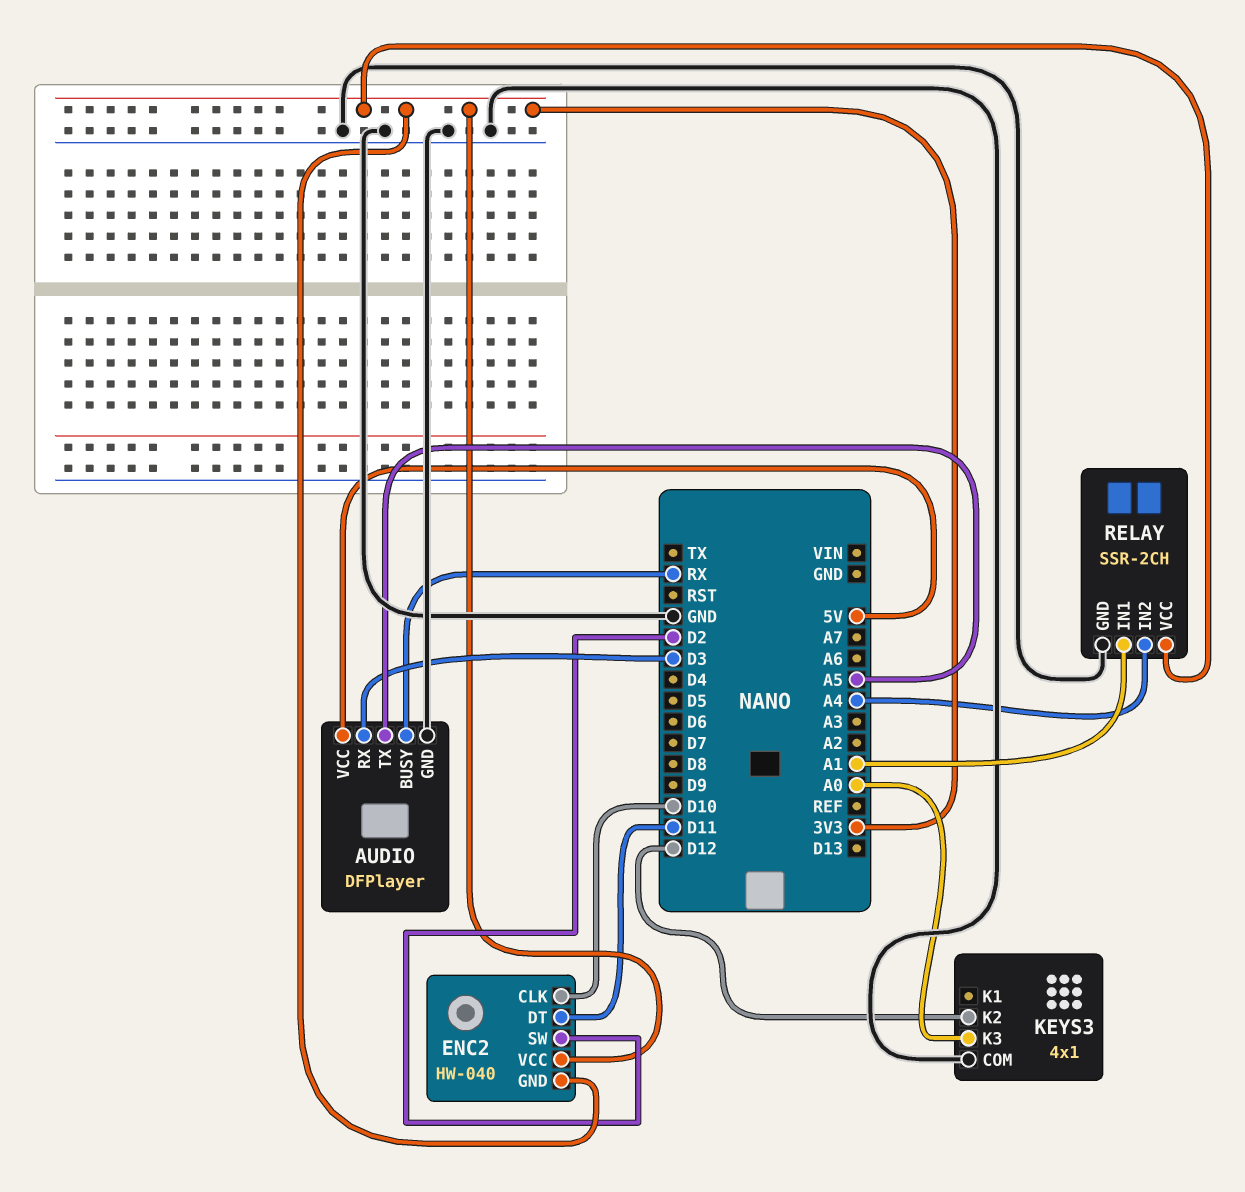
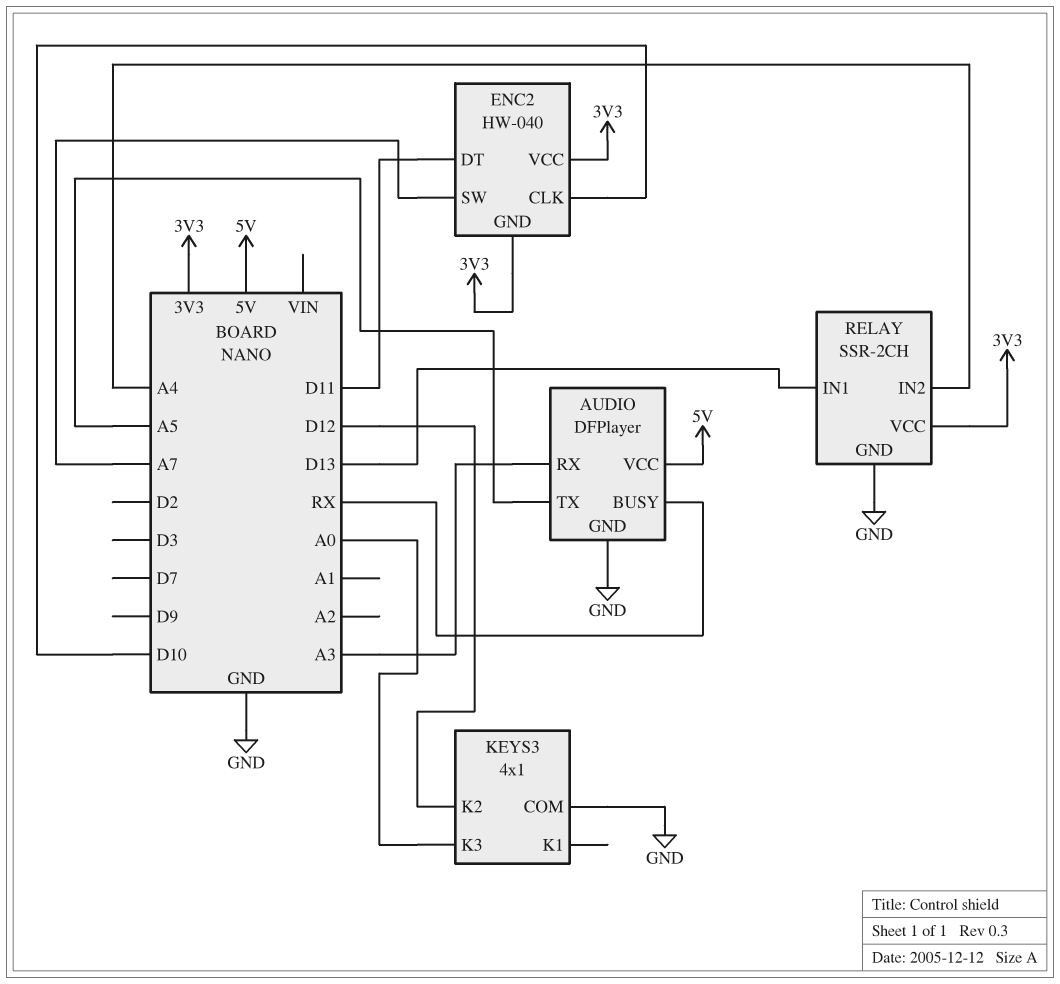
AUDIO pin RX: D3 -> A3
ENC2 pin SW: D2 -> A7
RELAY pin IN1: A1 -> D13

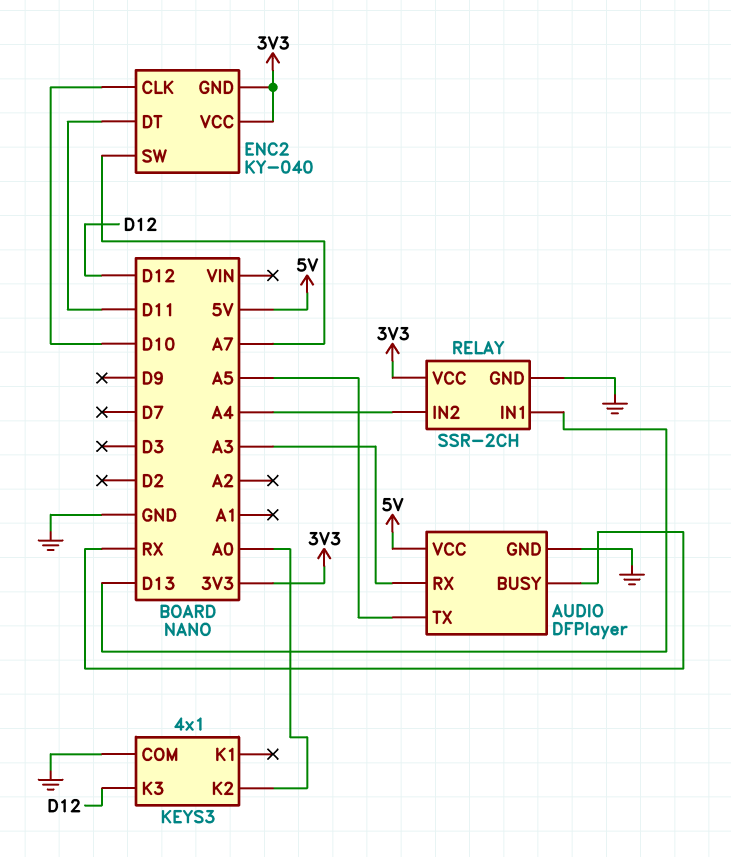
ENC2: HW-040 -> KY-040
KEYS3 pin K2: D12 -> A0
KEYS3 pin K3: A0 -> D12

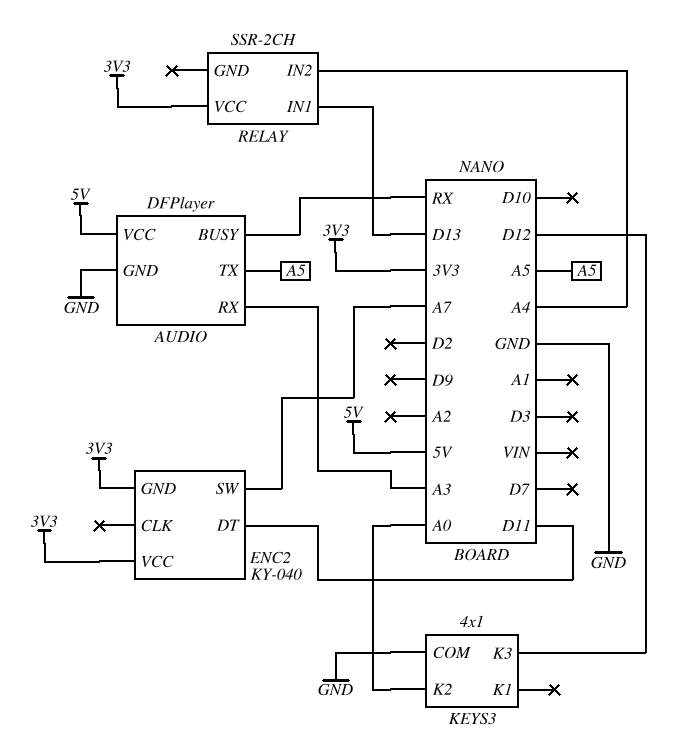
ENC2 pin CLK: D10 -> none
RELAY pin GND: GND -> none

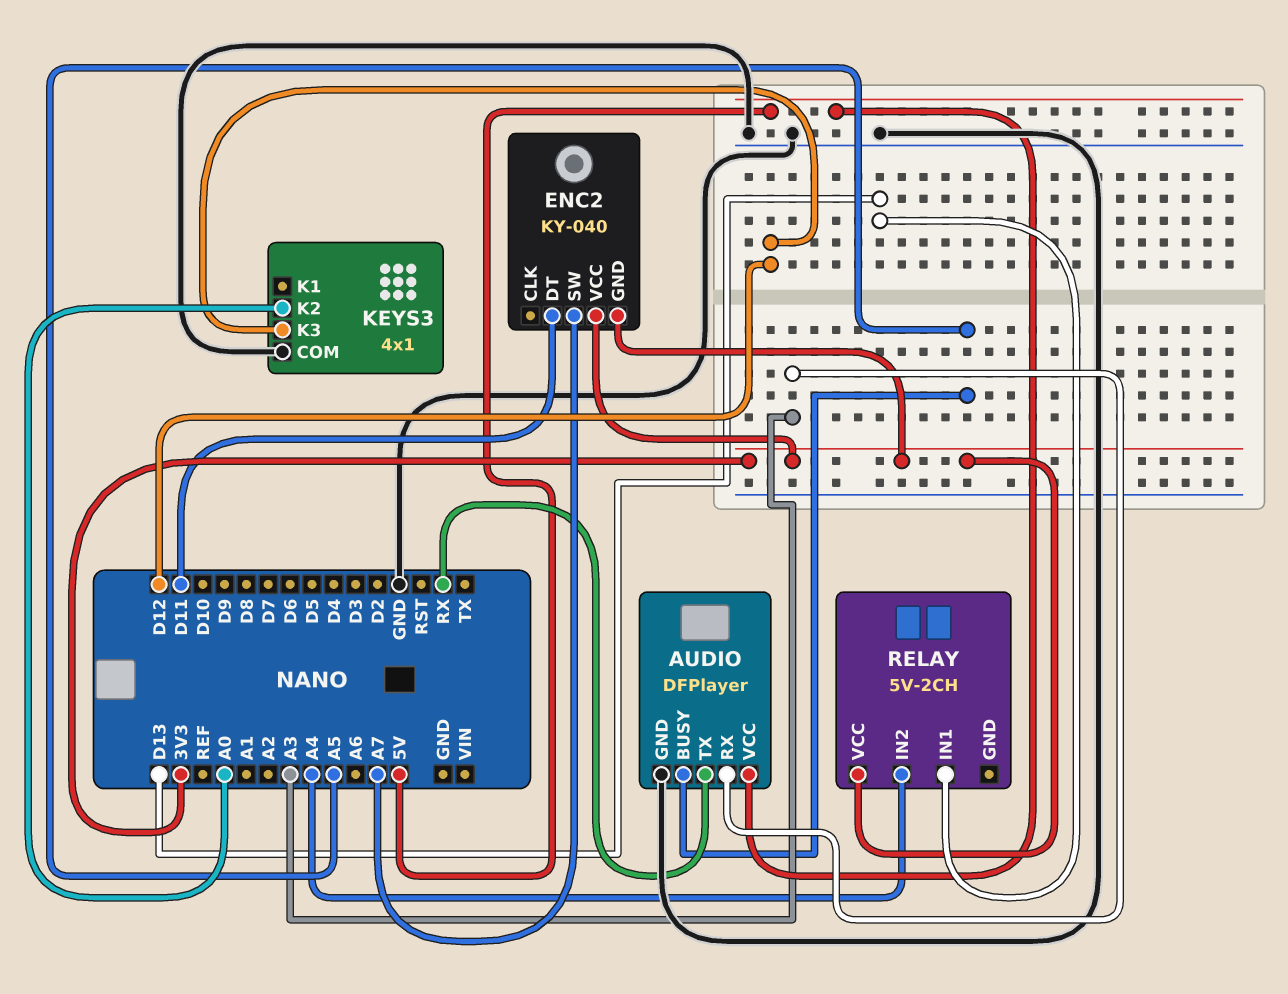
AUDIO pin BUSY: RX -> A5
AUDIO pin TX: A5 -> RX
RELAY: SSR-2CH -> 5V-2CH

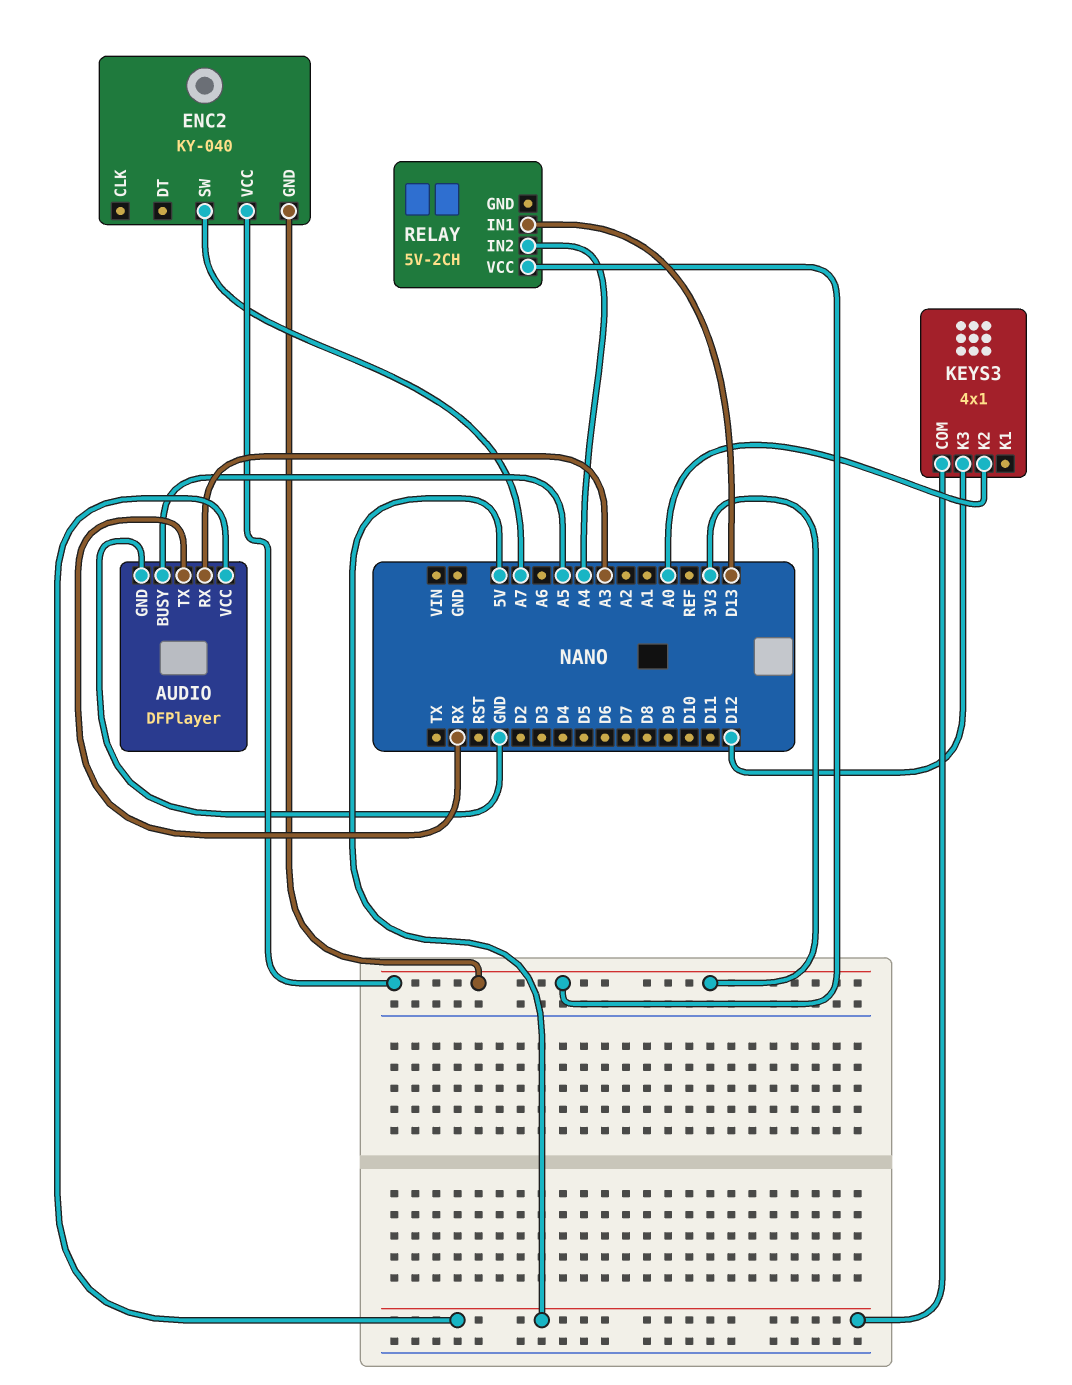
ENC2 pin DT: D11 -> none
KEYS3 pin COM: GND -> 5V

